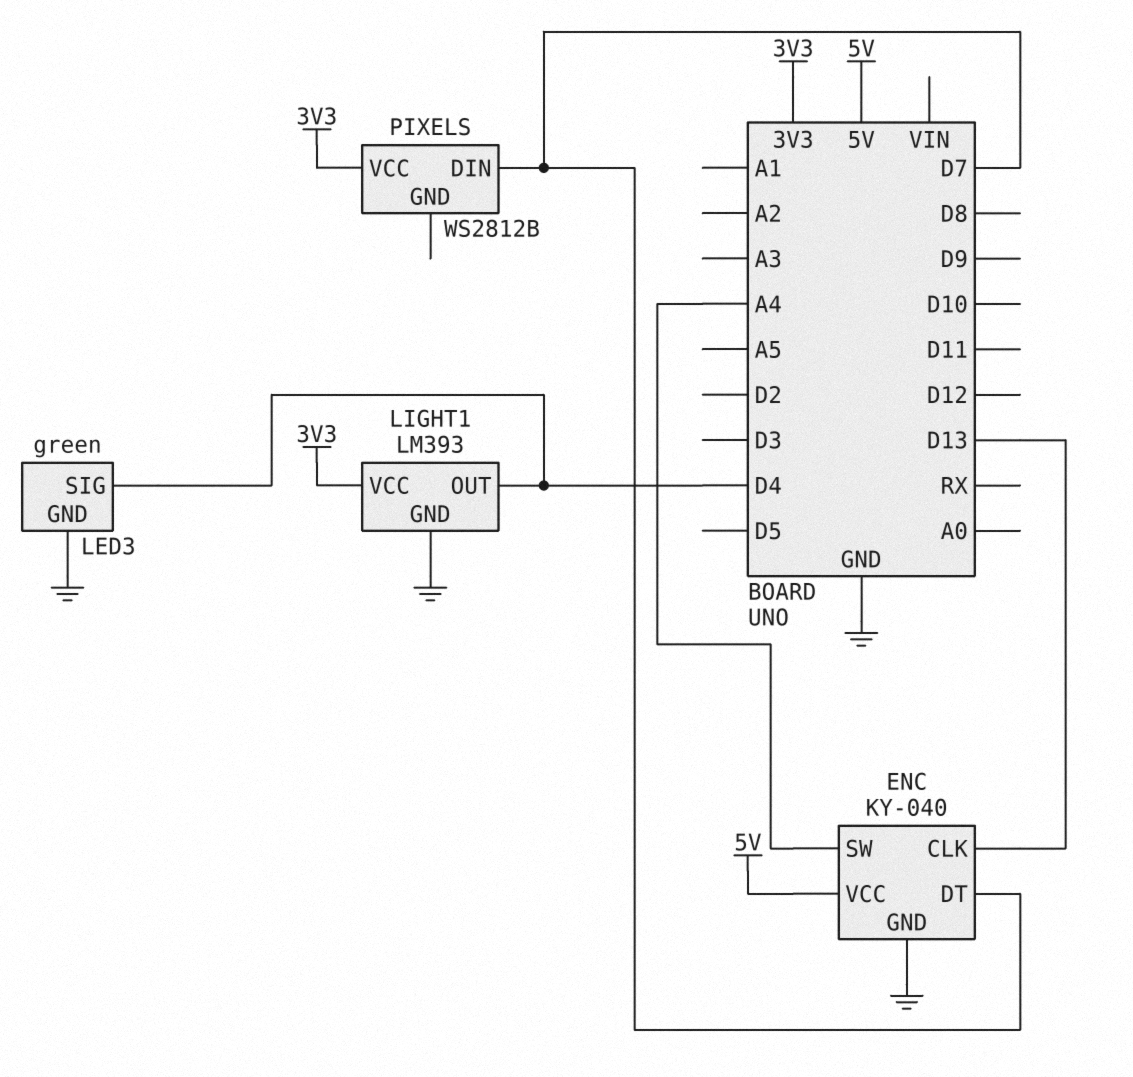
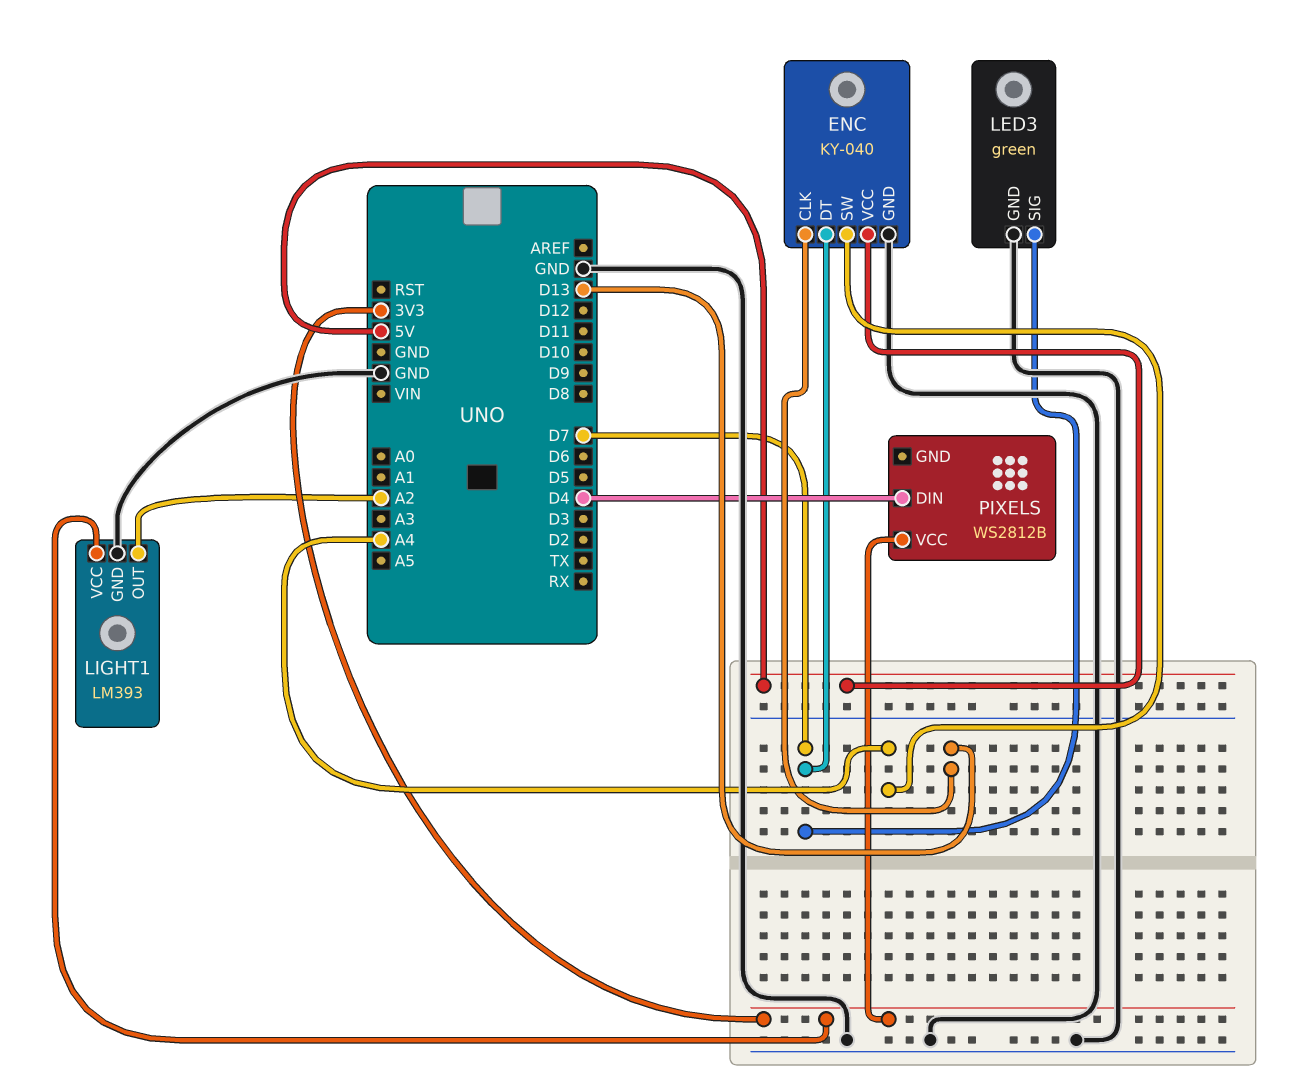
LED3 pin SIG: D4 -> D7
LIGHT1 pin OUT: D4 -> A2
PIXELS pin DIN: D7 -> D4

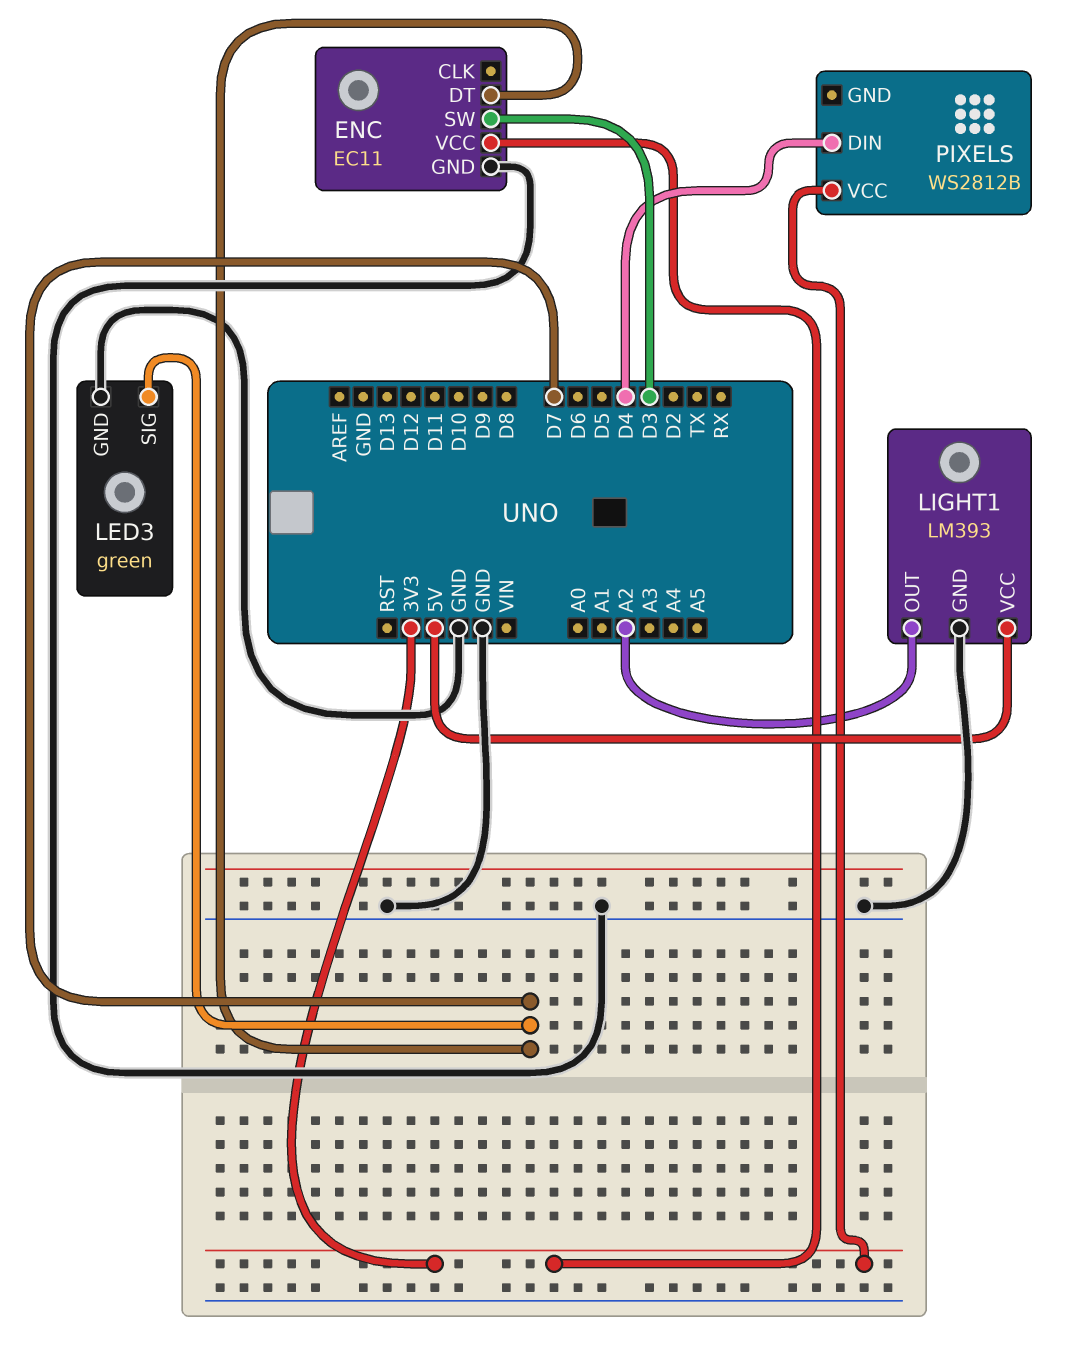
ENC: KY-040 -> EC11
ENC pin CLK: D13 -> none
ENC pin SW: A4 -> D3
ENC pin VCC: 5V -> 3V3
LIGHT1 pin VCC: 3V3 -> 5V

